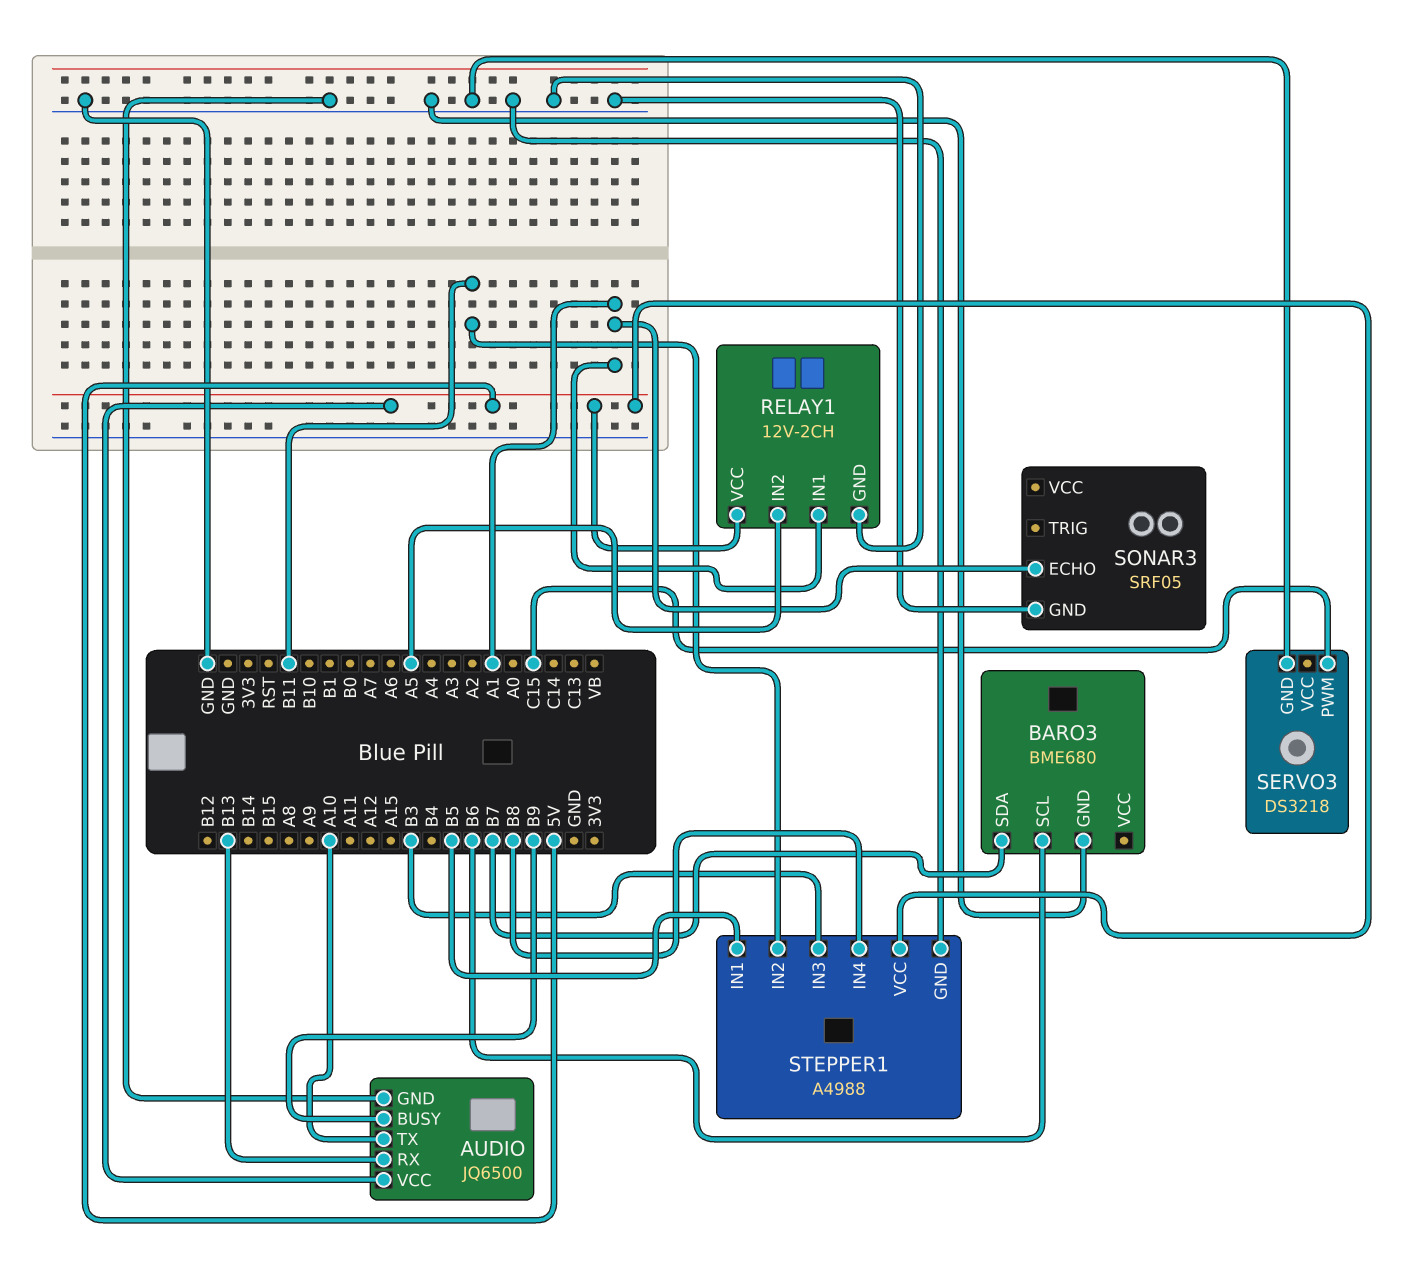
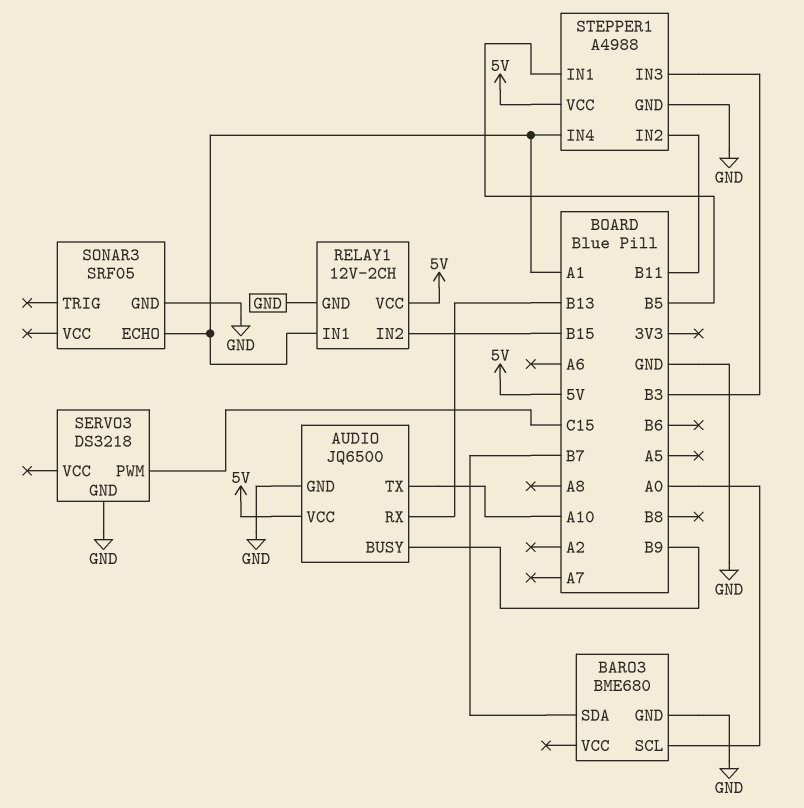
BARO3 pin SCL: B6 -> A0
RELAY1 pin IN2: A5 -> B15
STEPPER1 pin IN4: B8 -> A1

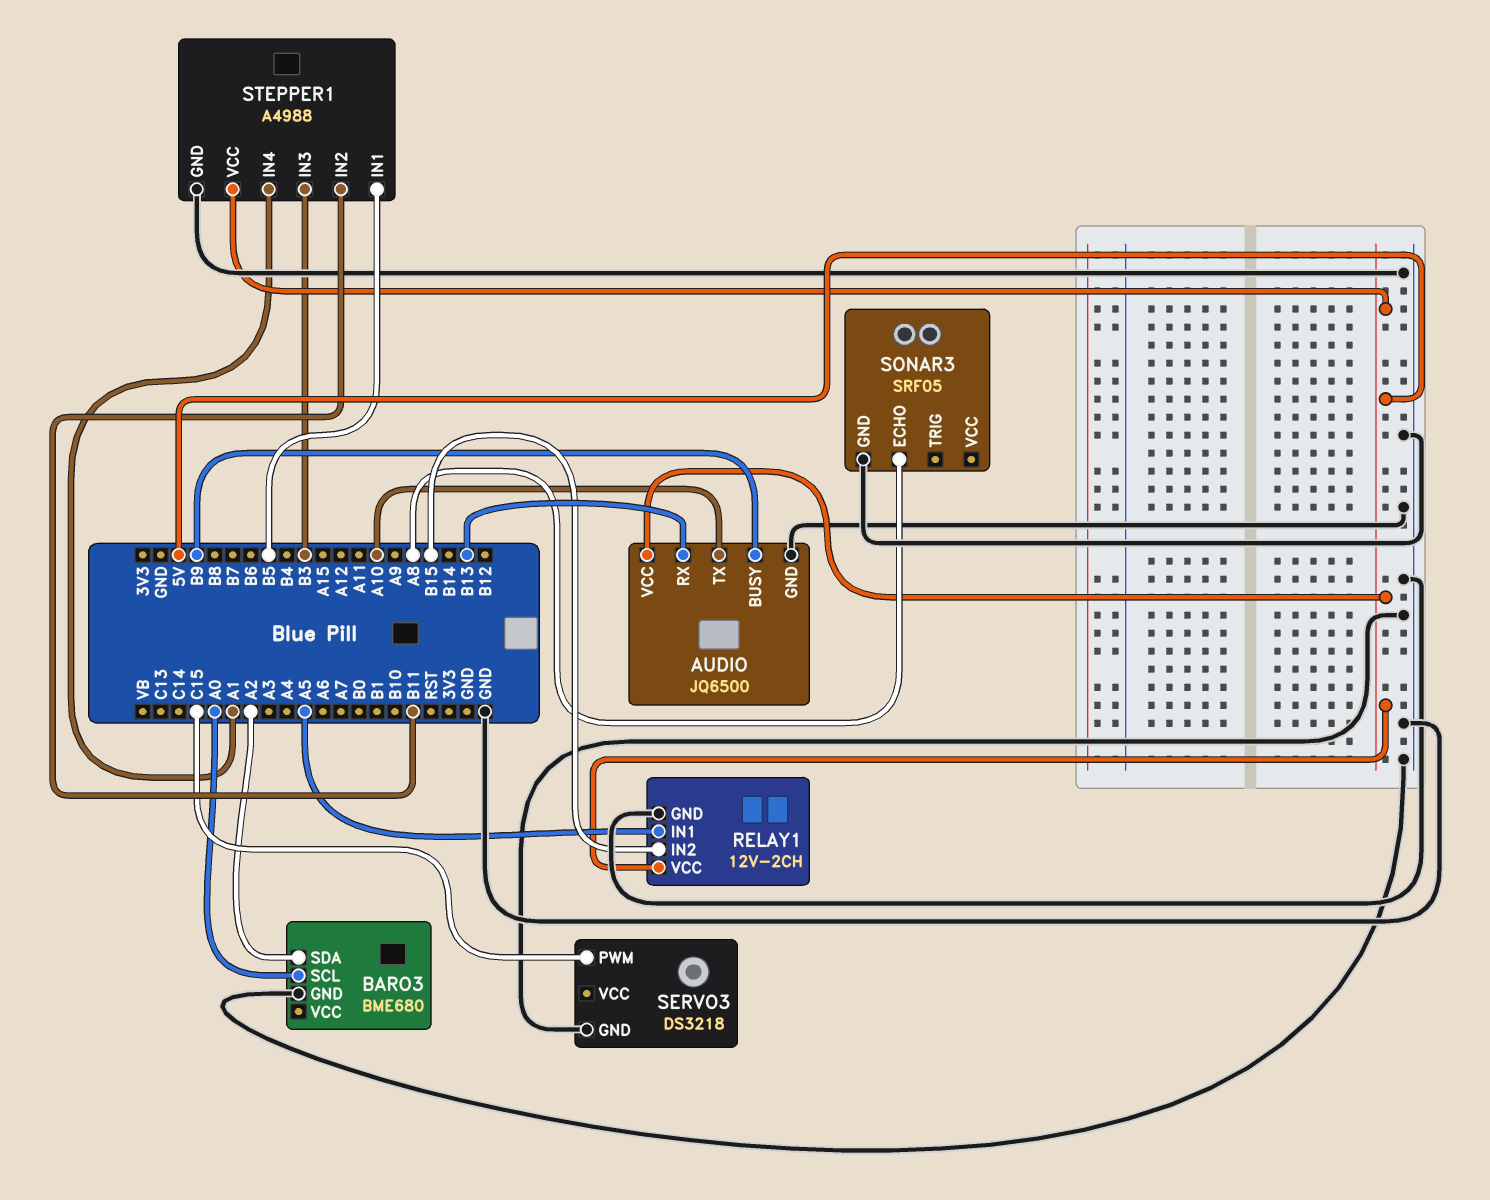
BARO3 pin SDA: B7 -> A2
RELAY1 pin IN1: A1 -> A5
SONAR3 pin ECHO: A1 -> A8

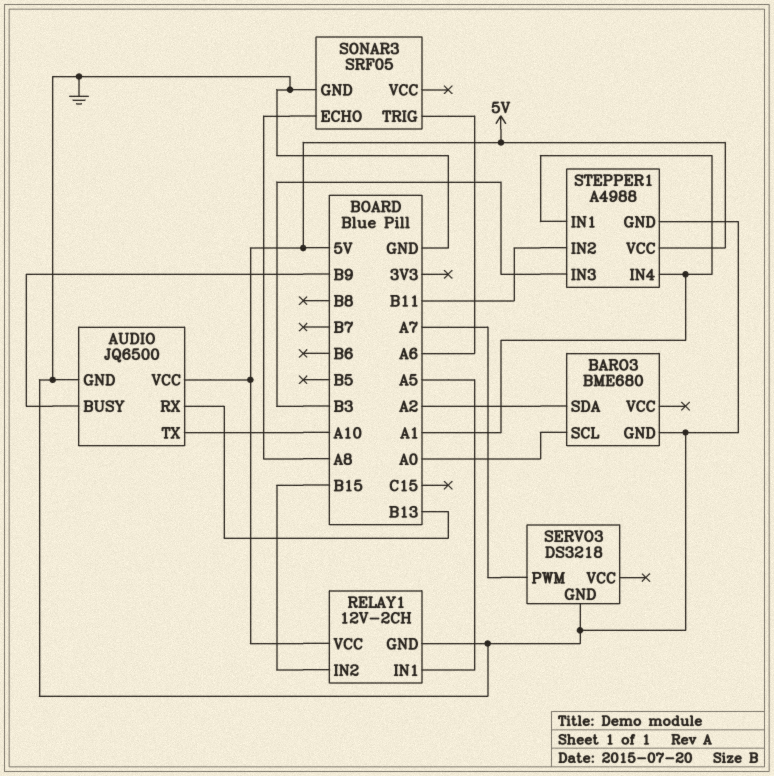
SERVO3 pin PWM: C15 -> A7
SONAR3 pin TRIG: none -> A6
STEPPER1 pin IN1: B5 -> A1

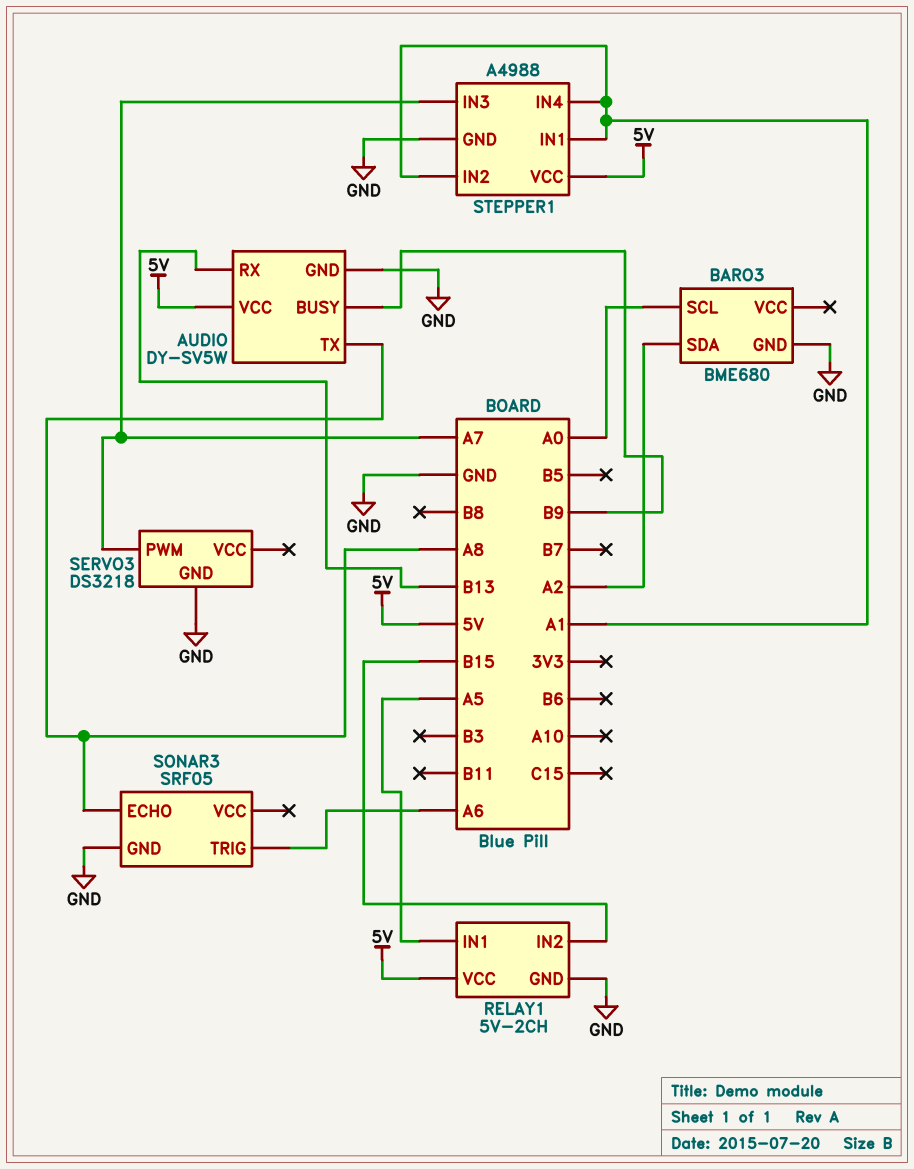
AUDIO: JQ6500 -> DY-SV5W
AUDIO pin TX: A10 -> A8
RELAY1: 12V-2CH -> 5V-2CH
STEPPER1 pin IN2: B11 -> A1
STEPPER1 pin IN3: B3 -> A7

